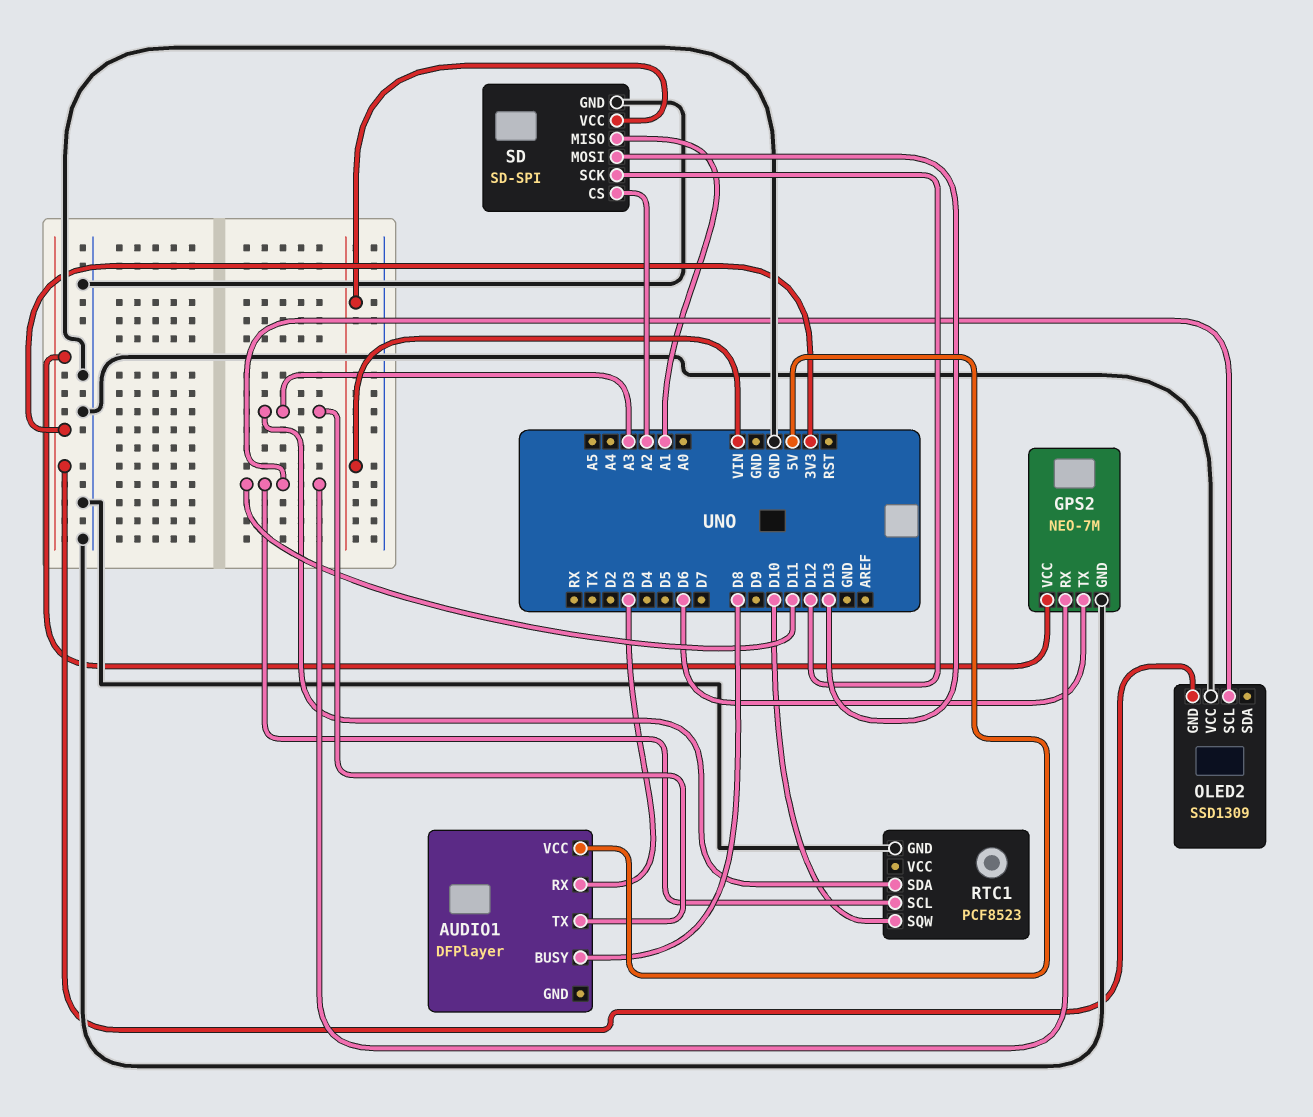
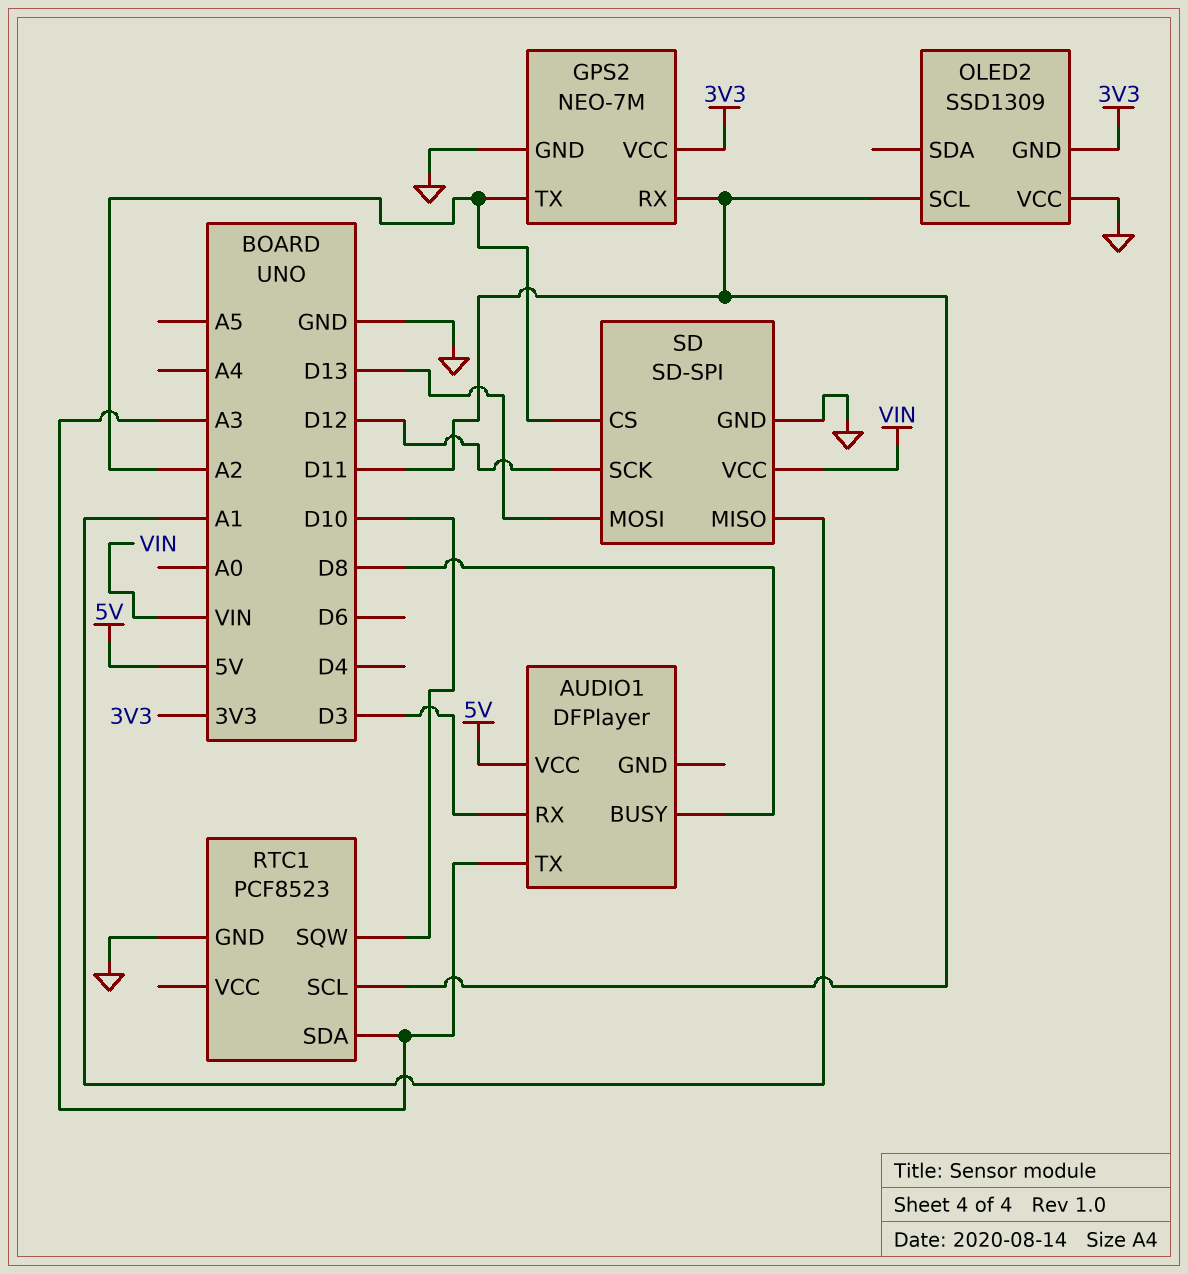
GPS2 pin TX: D6 -> A2

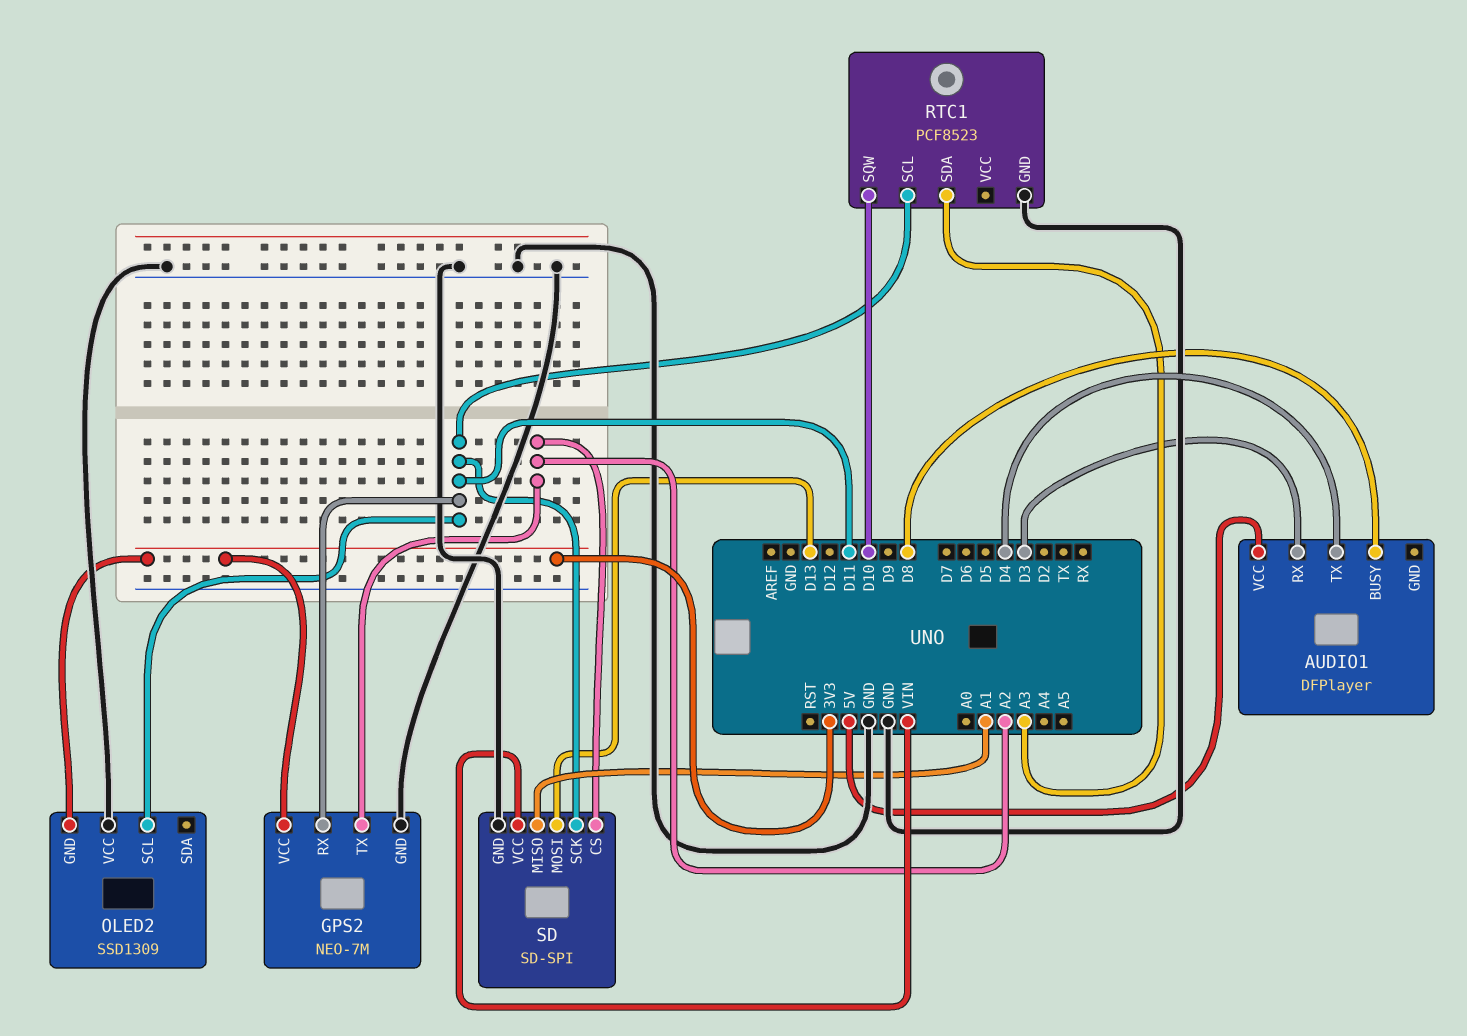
AUDIO1 pin TX: A3 -> D4
SD pin SCK: D12 -> D11

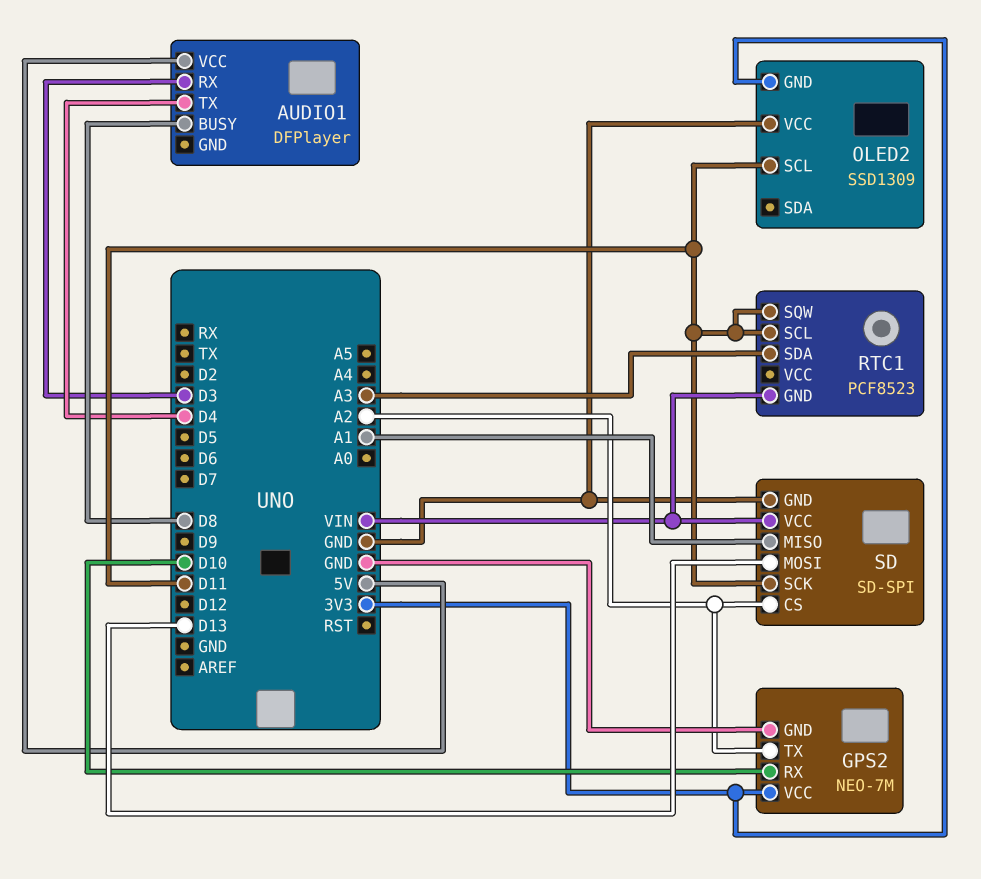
GPS2 pin RX: D11 -> D10
RTC1 pin GND: GND -> VIN
RTC1 pin SQW: D10 -> D11

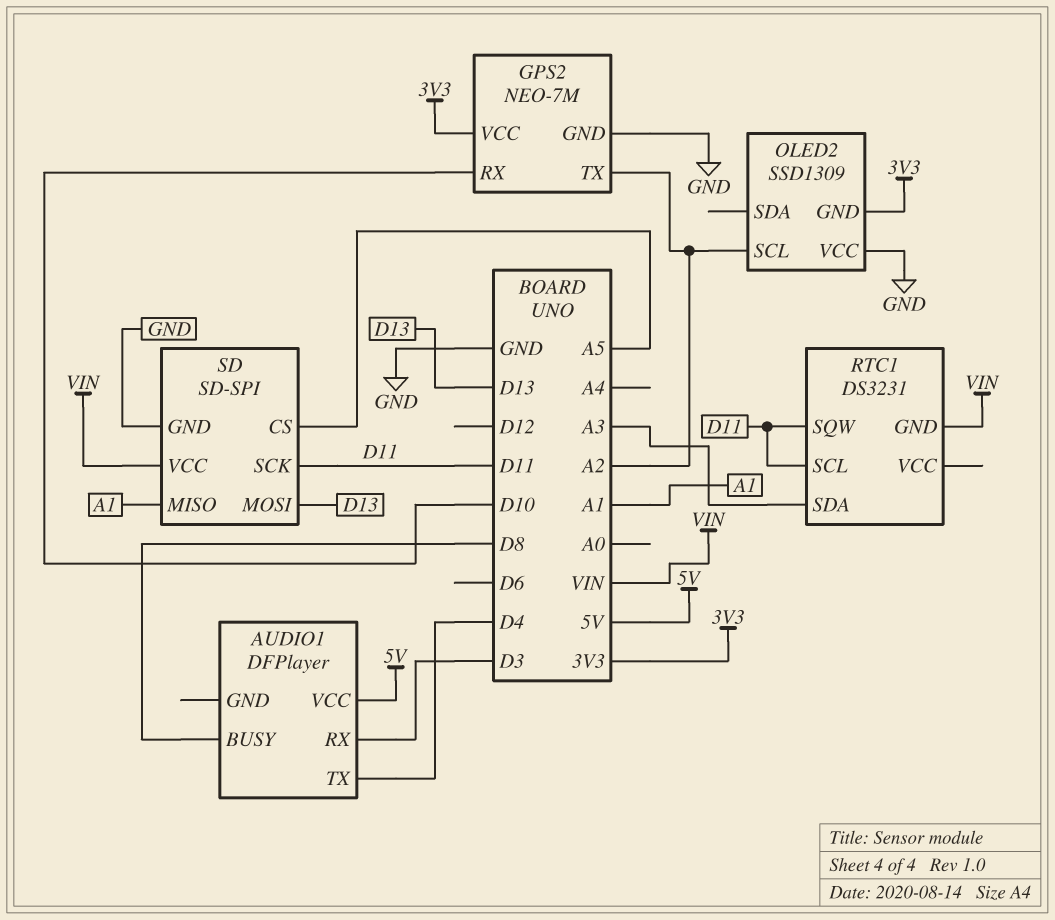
OLED2 pin SCL: D11 -> A2
RTC1: PCF8523 -> DS3231
SD pin CS: A2 -> A5

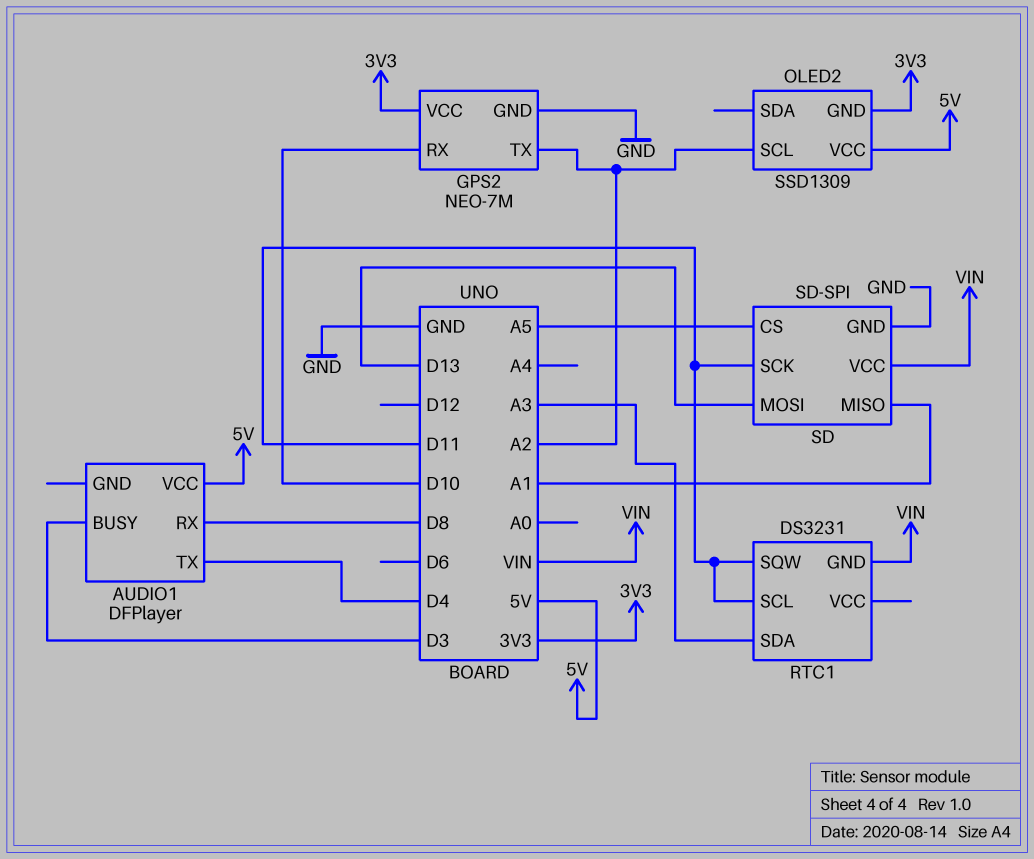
AUDIO1 pin BUSY: D8 -> D3
AUDIO1 pin RX: D3 -> D8
OLED2 pin VCC: GND -> 5V

